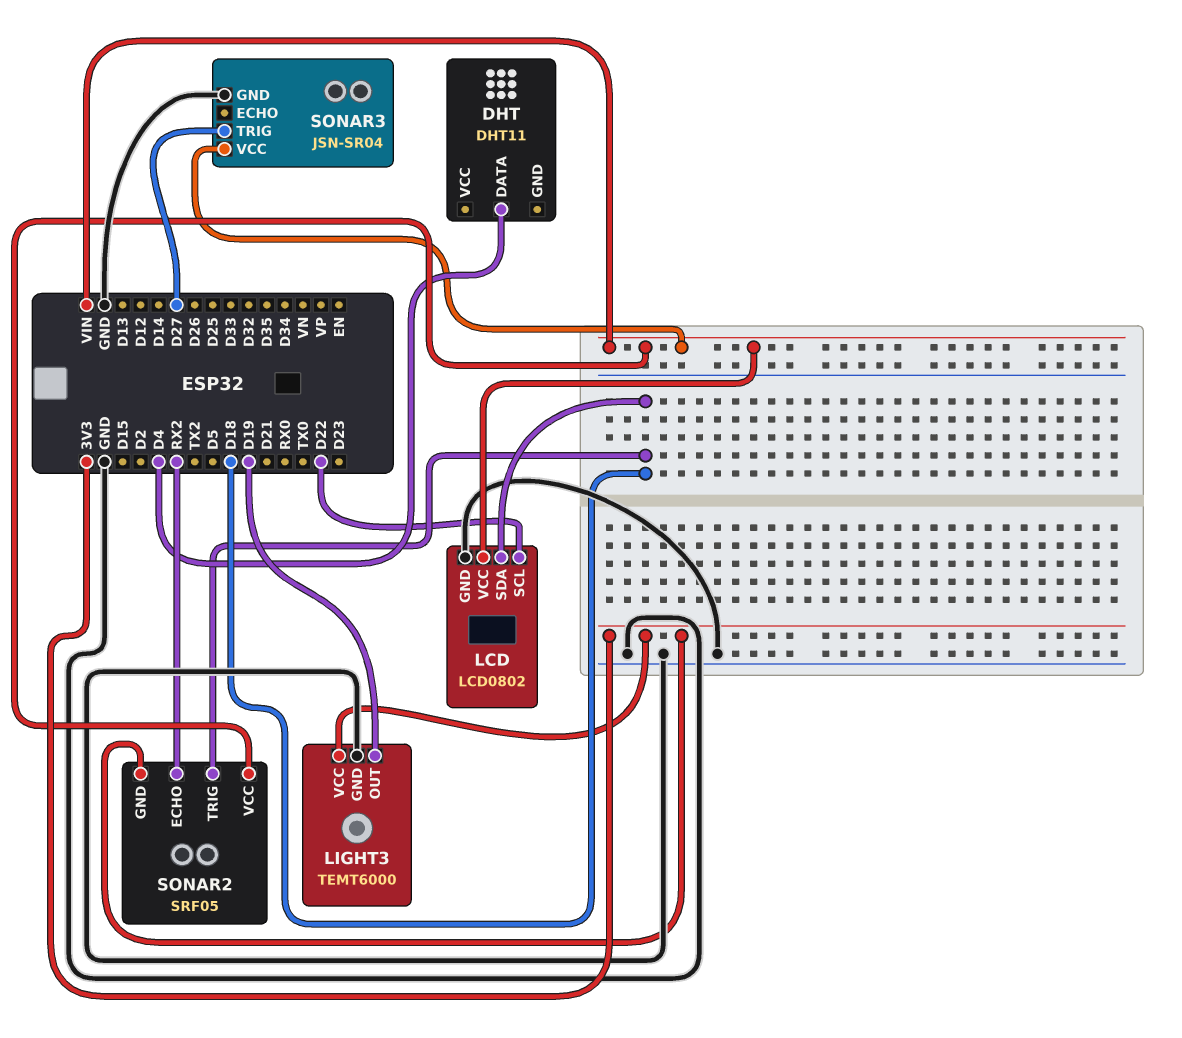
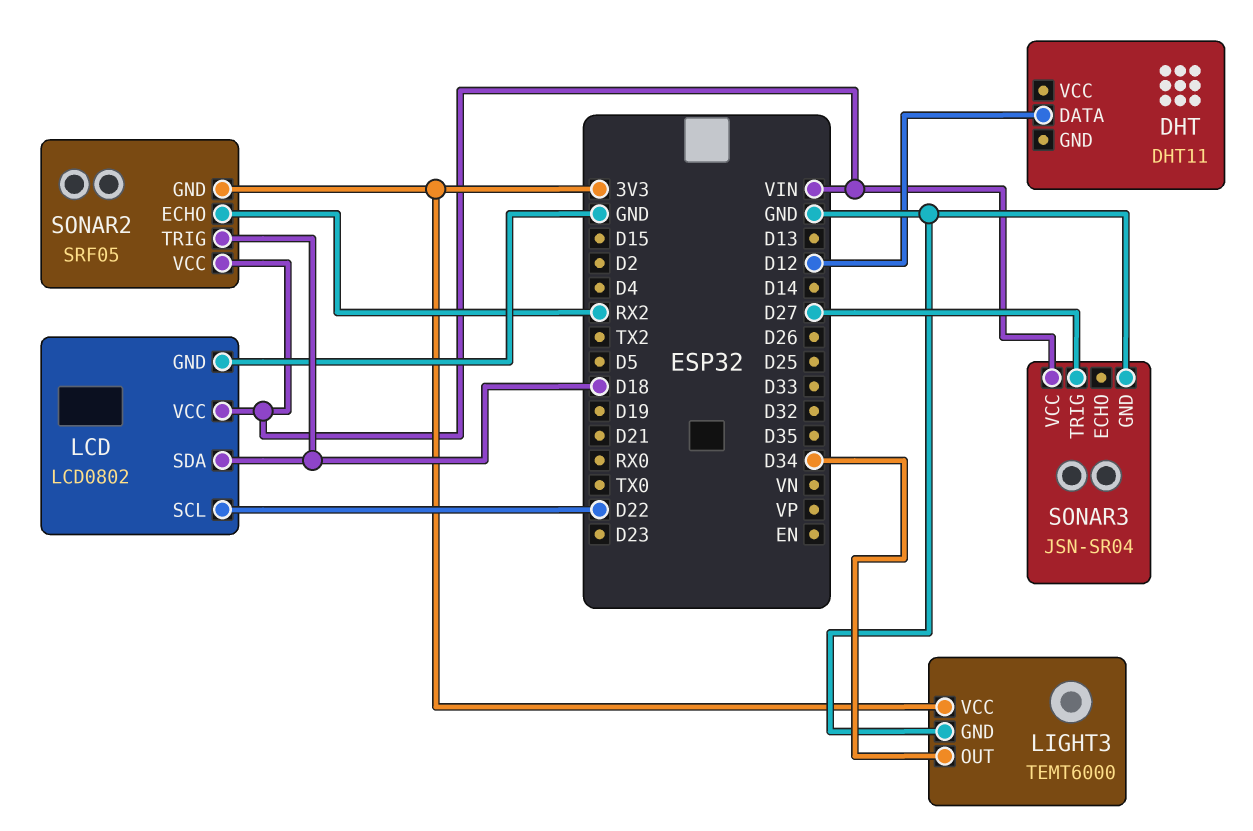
DHT pin DATA: D4 -> D12
LIGHT3 pin OUT: D19 -> D34

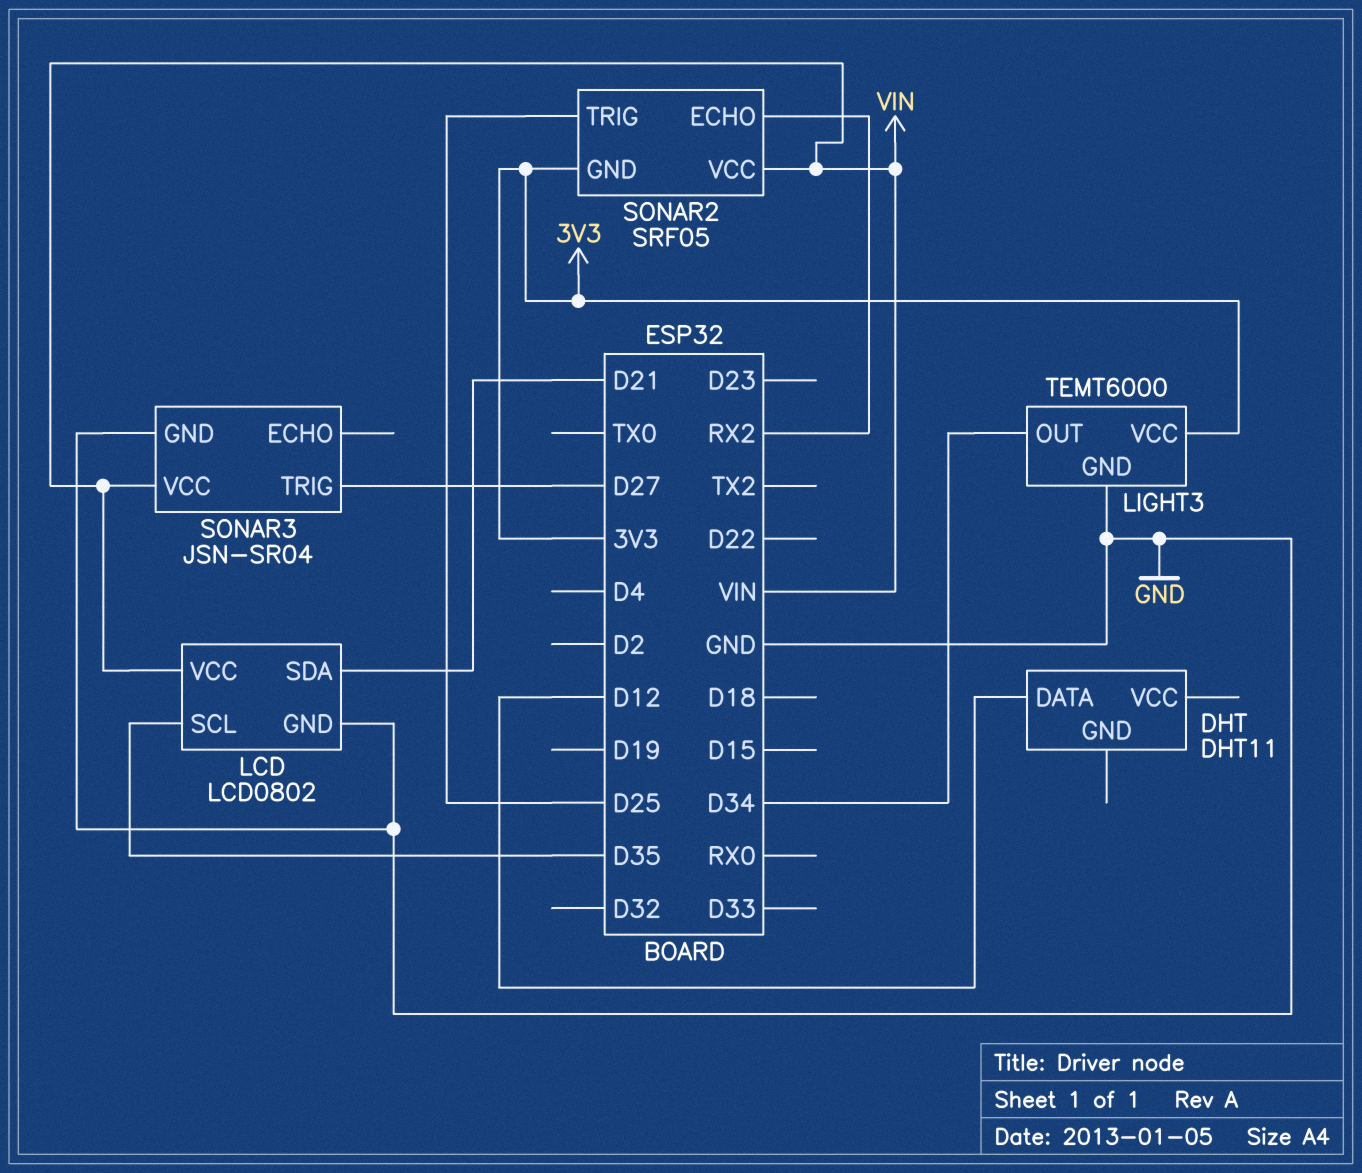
LCD pin SCL: D22 -> D35
LCD pin SDA: D18 -> D21
SONAR2 pin TRIG: D18 -> D25

